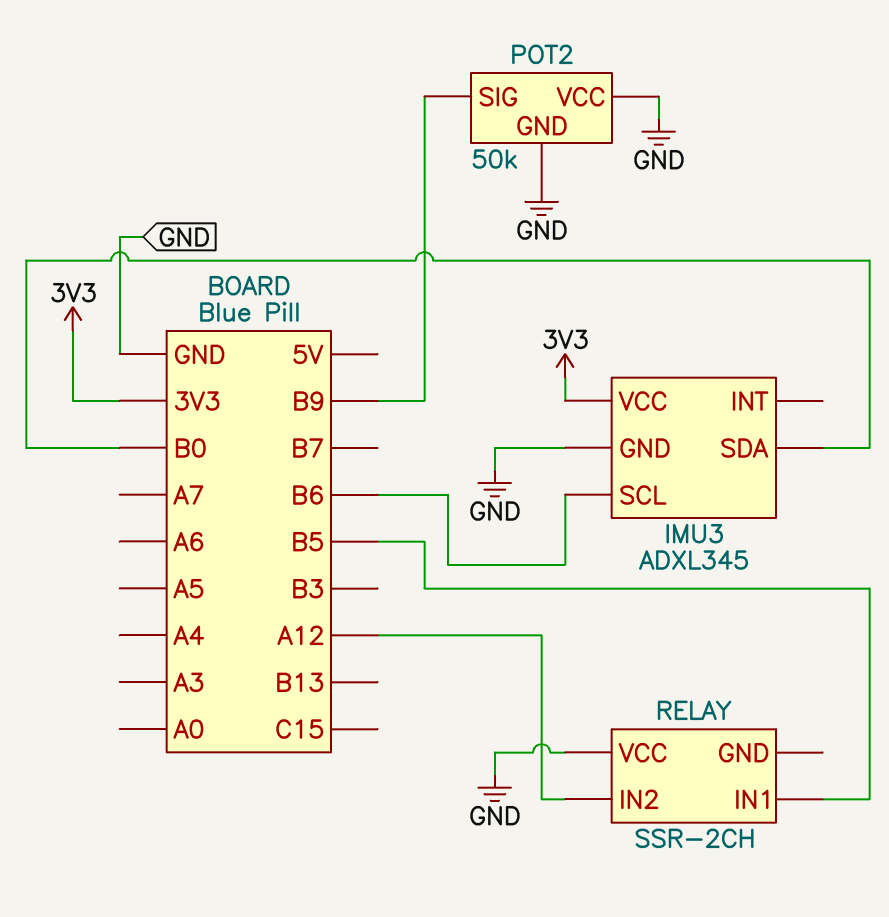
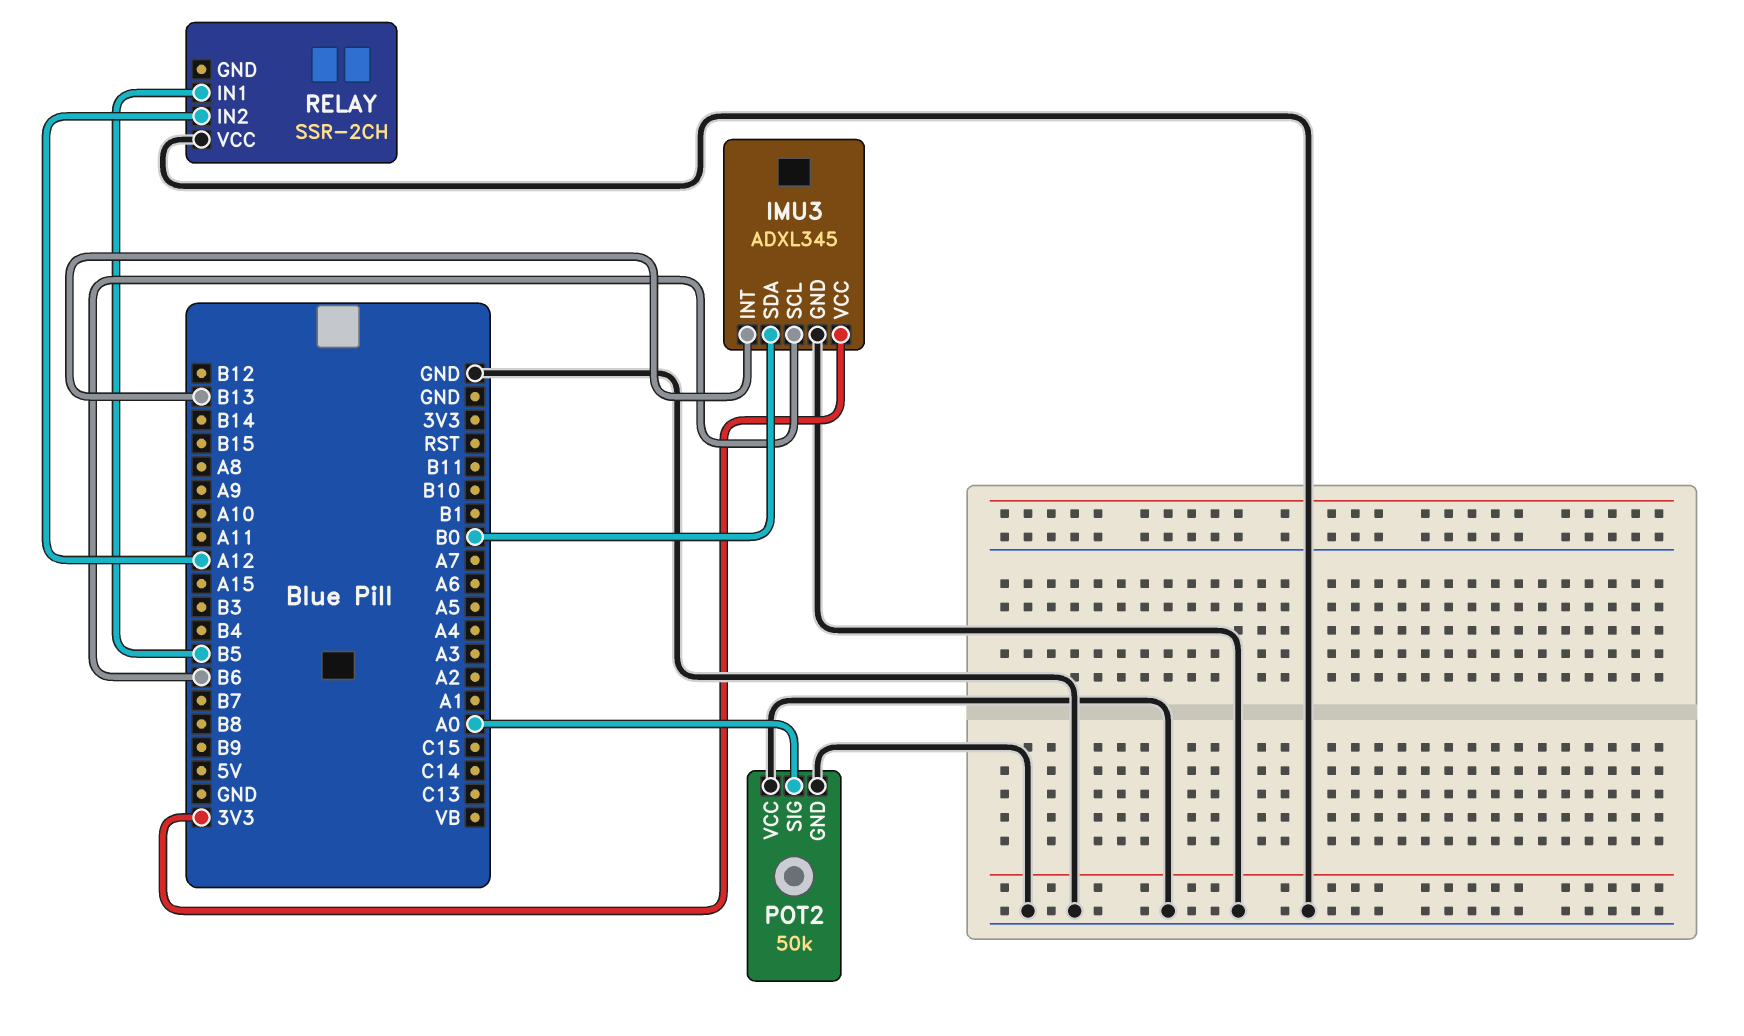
IMU3 pin INT: none -> B13
POT2 pin SIG: B9 -> A0

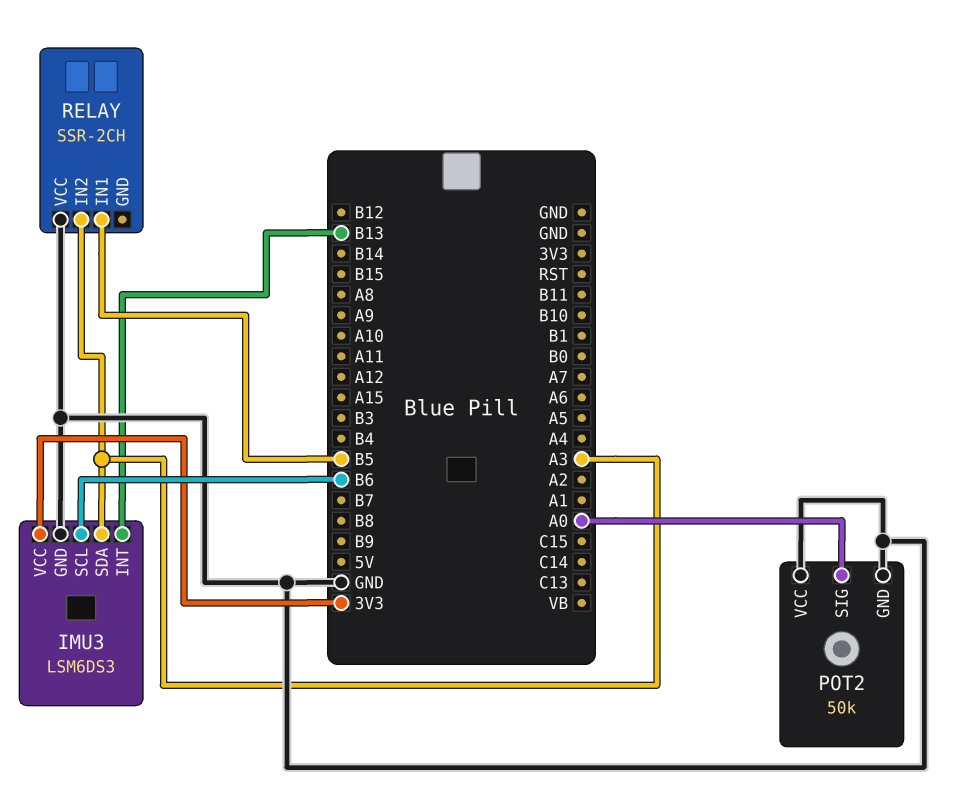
IMU3: ADXL345 -> LSM6DS3
IMU3 pin SDA: B0 -> A3
RELAY pin IN2: A12 -> A3

